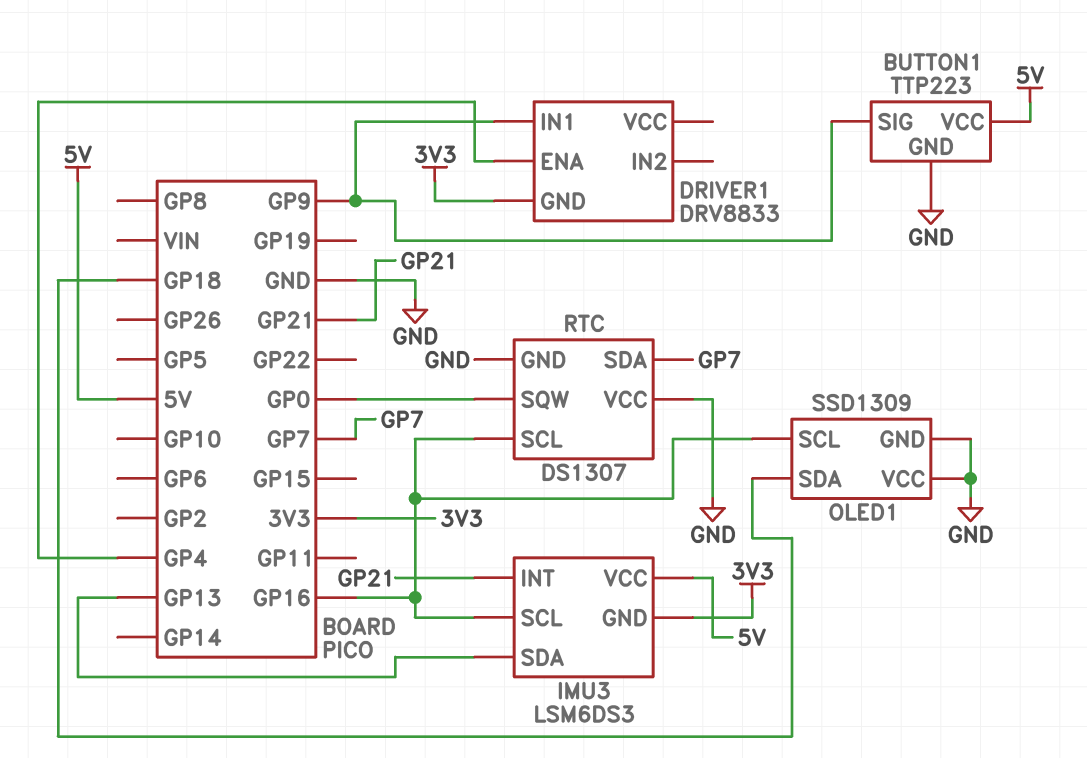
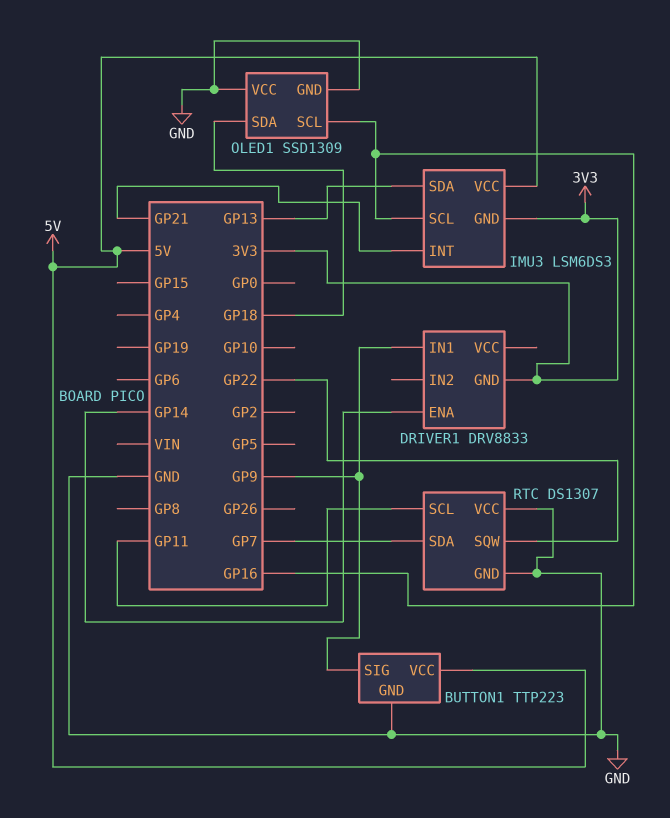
DRIVER1 pin ENA: GP4 -> GP14
RTC pin SCL: GP16 -> GP11
RTC pin SQW: GP0 -> GP22

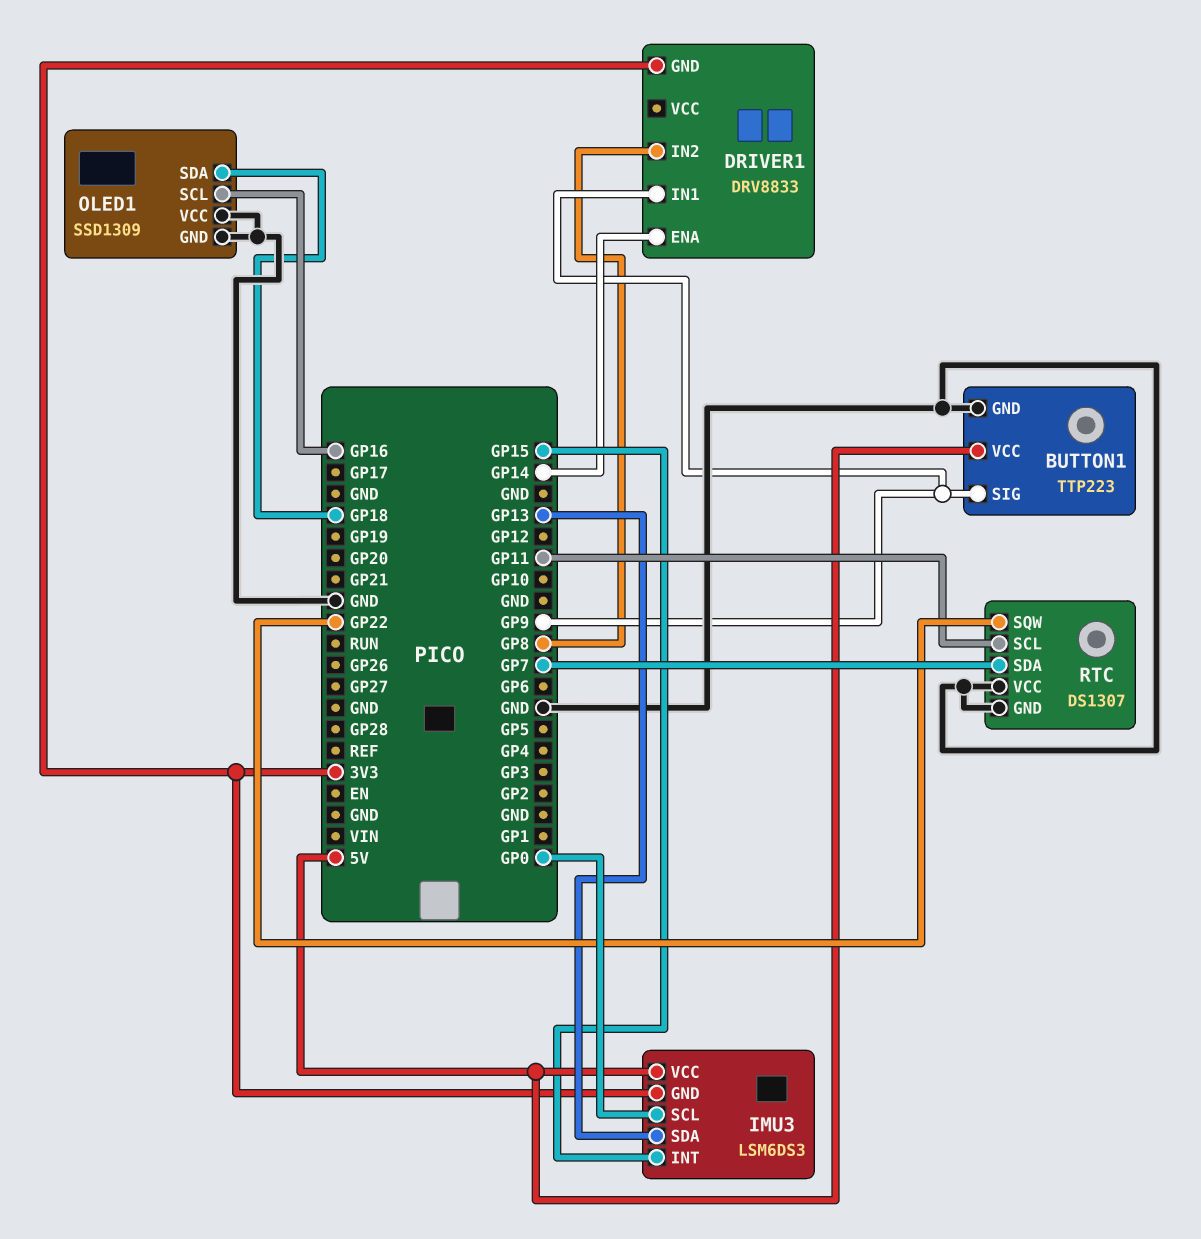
DRIVER1 pin IN2: none -> GP8
IMU3 pin INT: GP21 -> GP15
IMU3 pin SCL: GP16 -> GP0

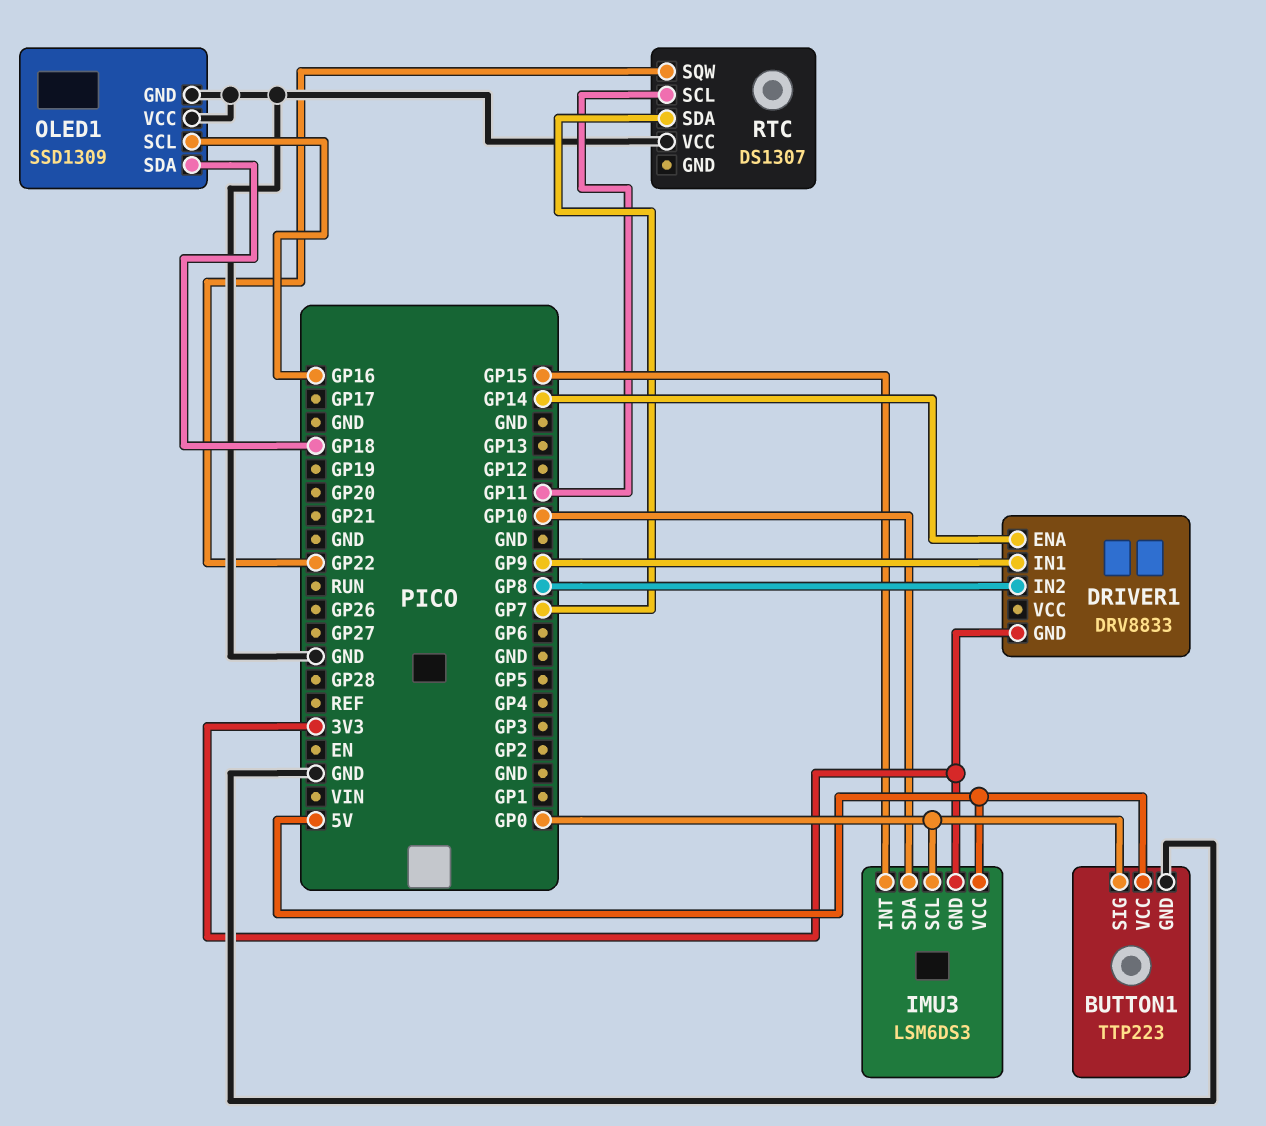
BUTTON1 pin SIG: GP9 -> GP0
IMU3 pin SDA: GP13 -> GP10
RTC pin GND: GND -> none

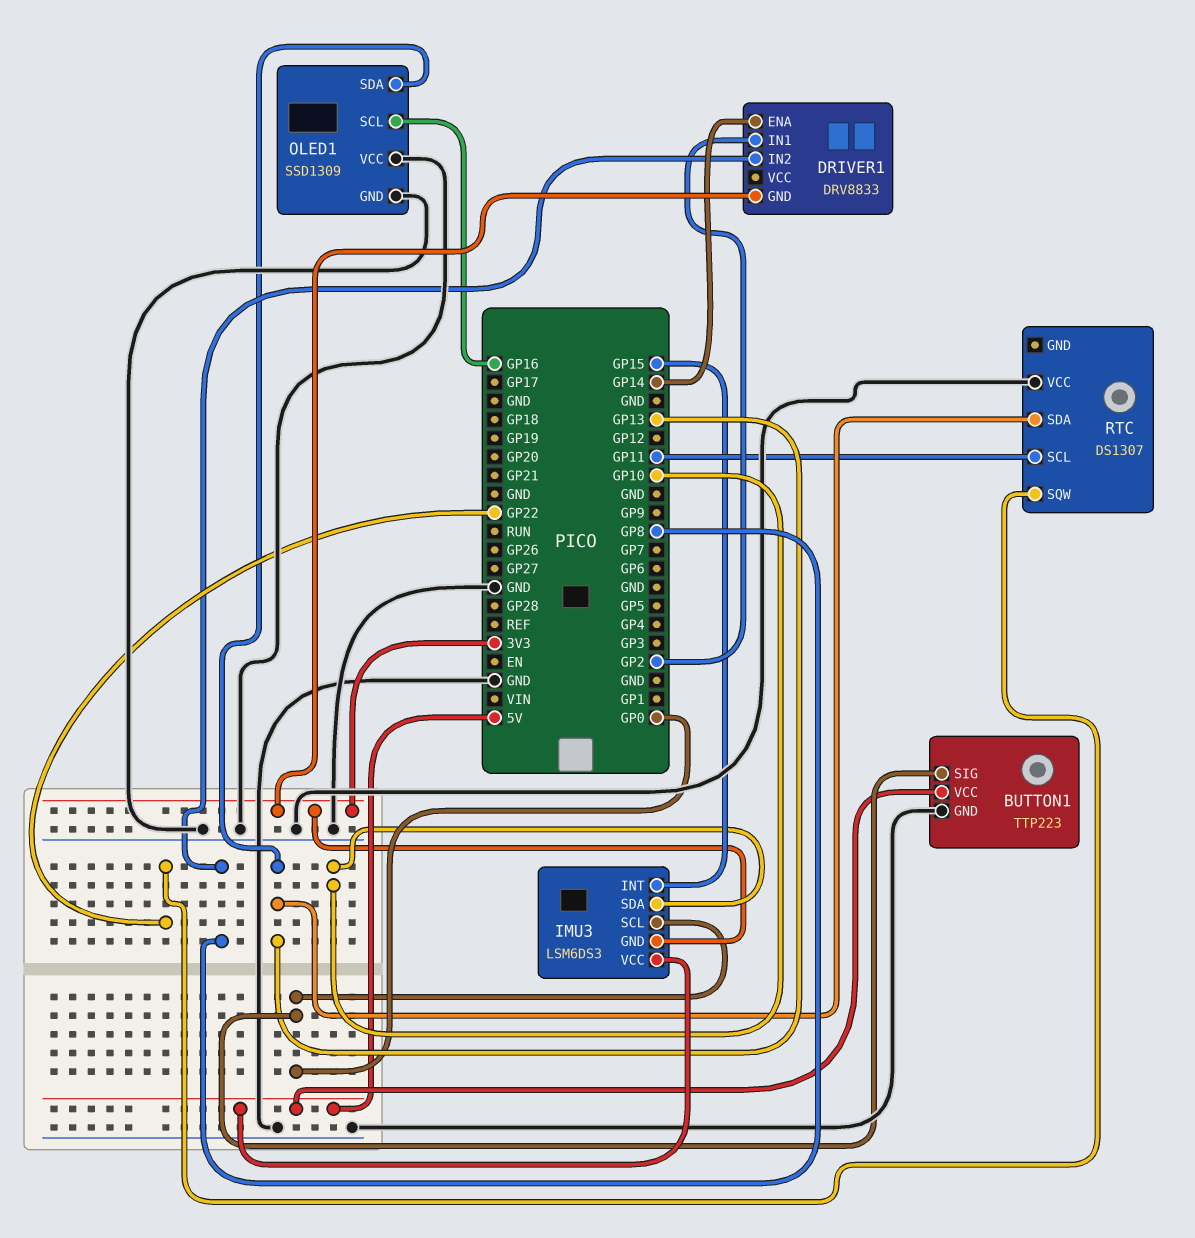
DRIVER1 pin IN1: GP9 -> GP2
OLED1 pin SDA: GP18 -> GP13
RTC pin SDA: GP7 -> GP13

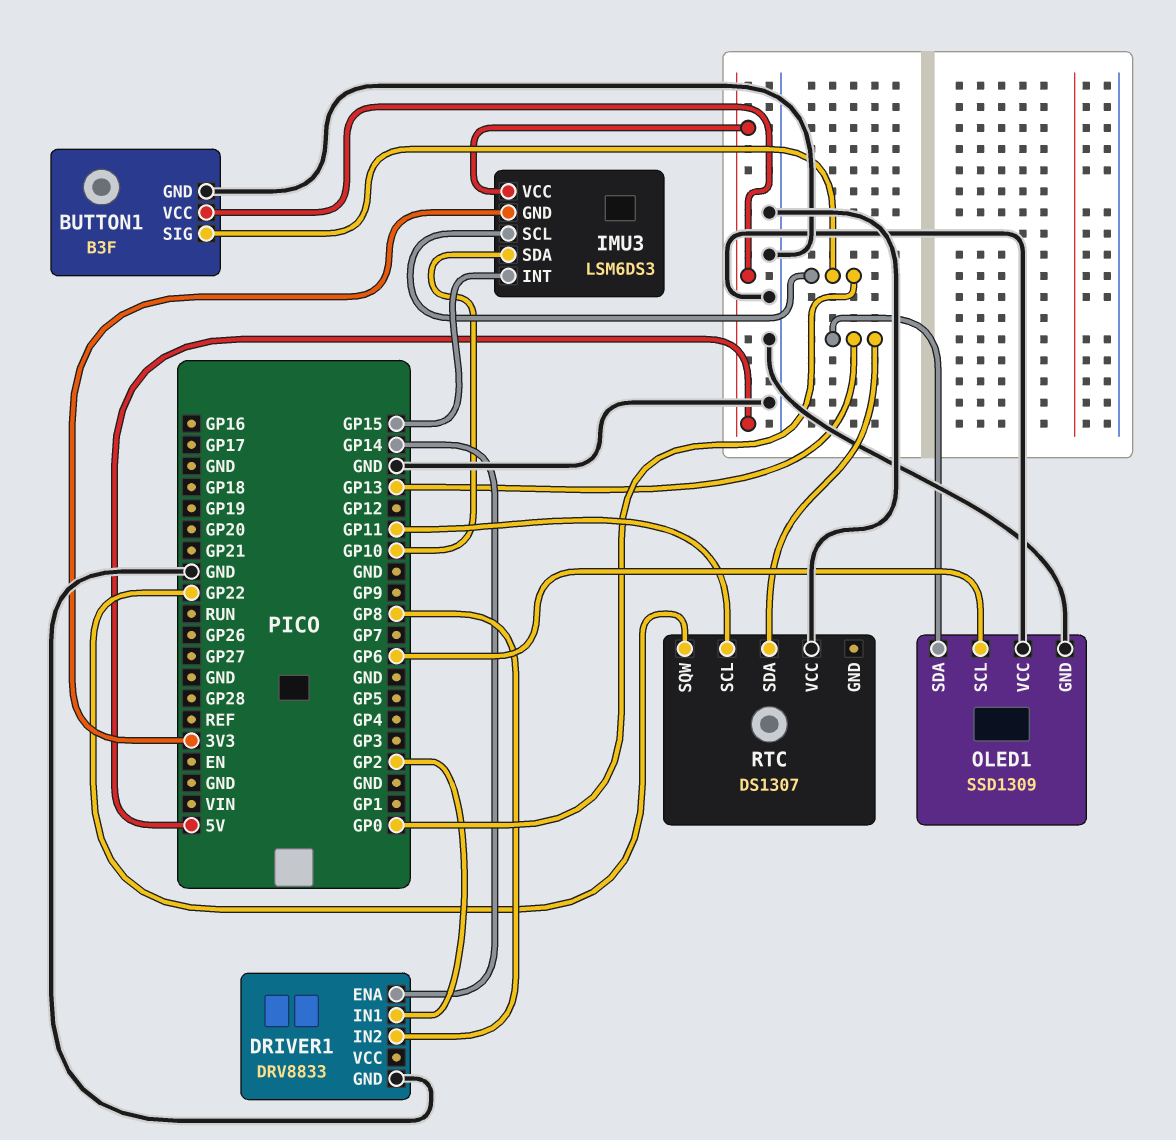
BUTTON1: TTP223 -> B3F
DRIVER1 pin GND: 3V3 -> GND
OLED1 pin SCL: GP16 -> GP6

